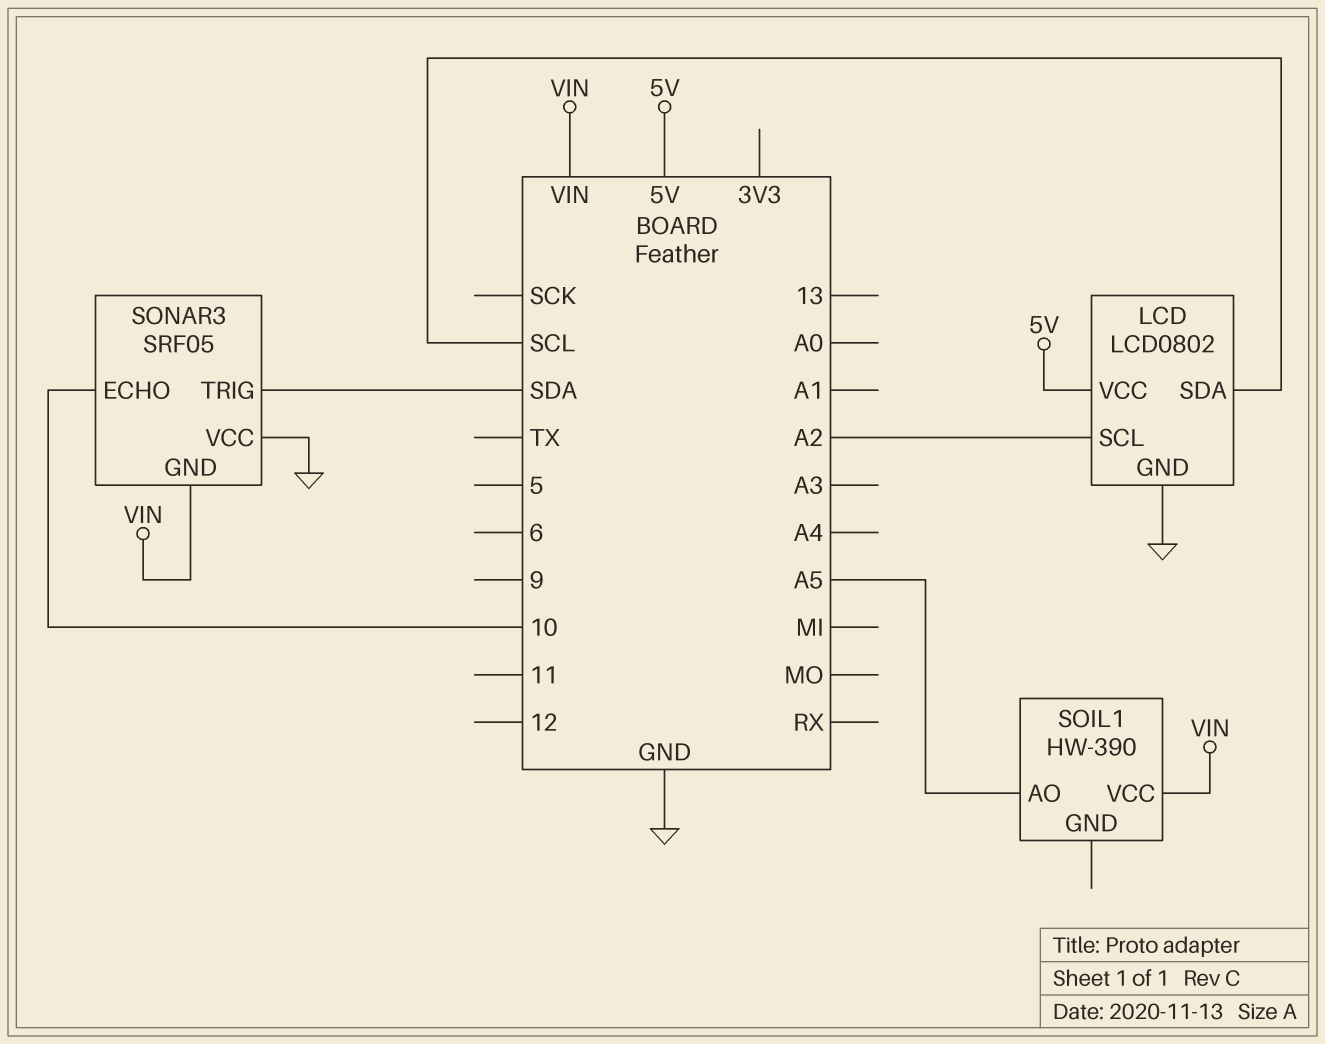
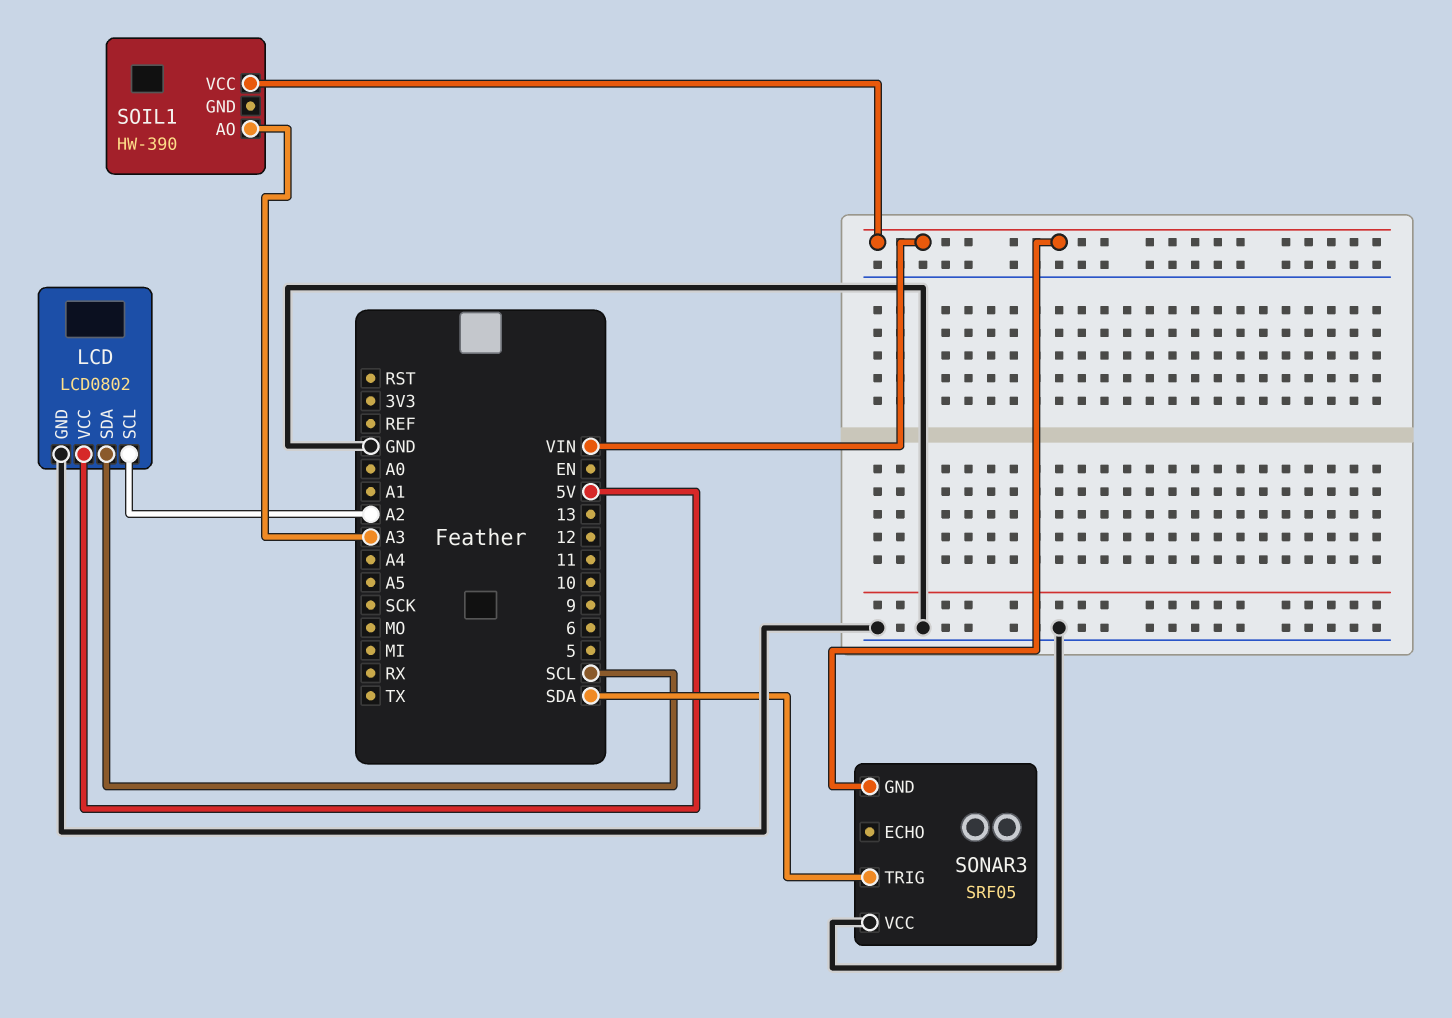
SOIL1 pin AO: A5 -> A3
SONAR3 pin ECHO: 10 -> none

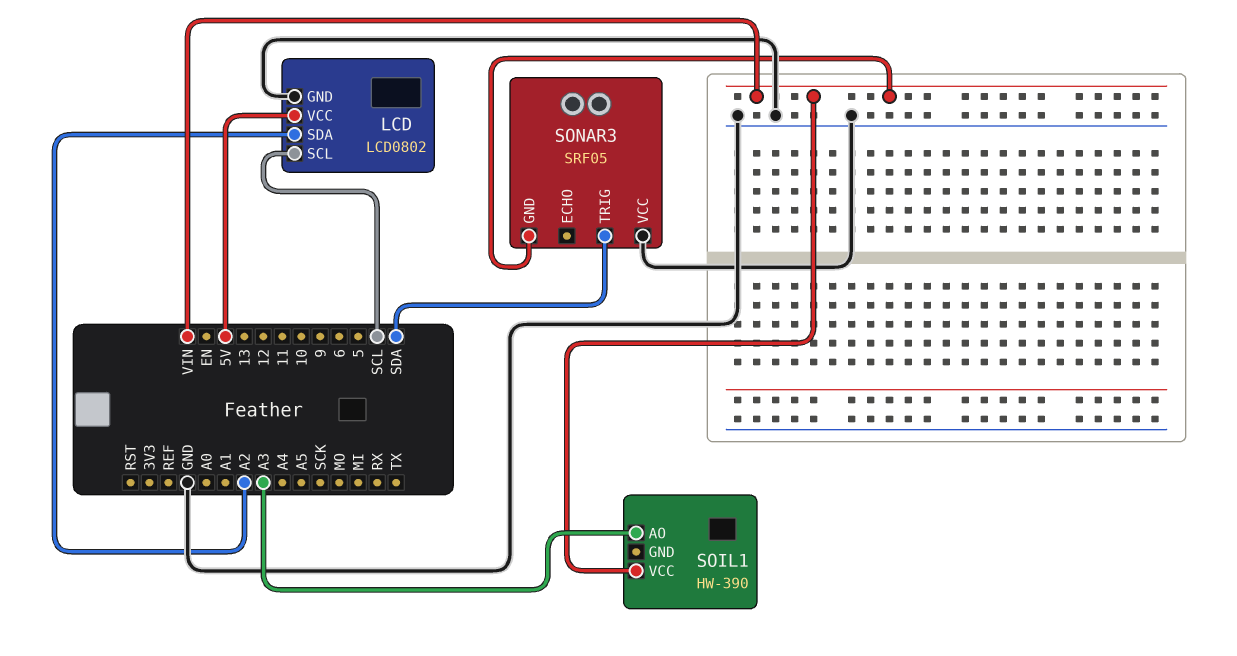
LCD pin SCL: A2 -> SCL
LCD pin SDA: SCL -> A2

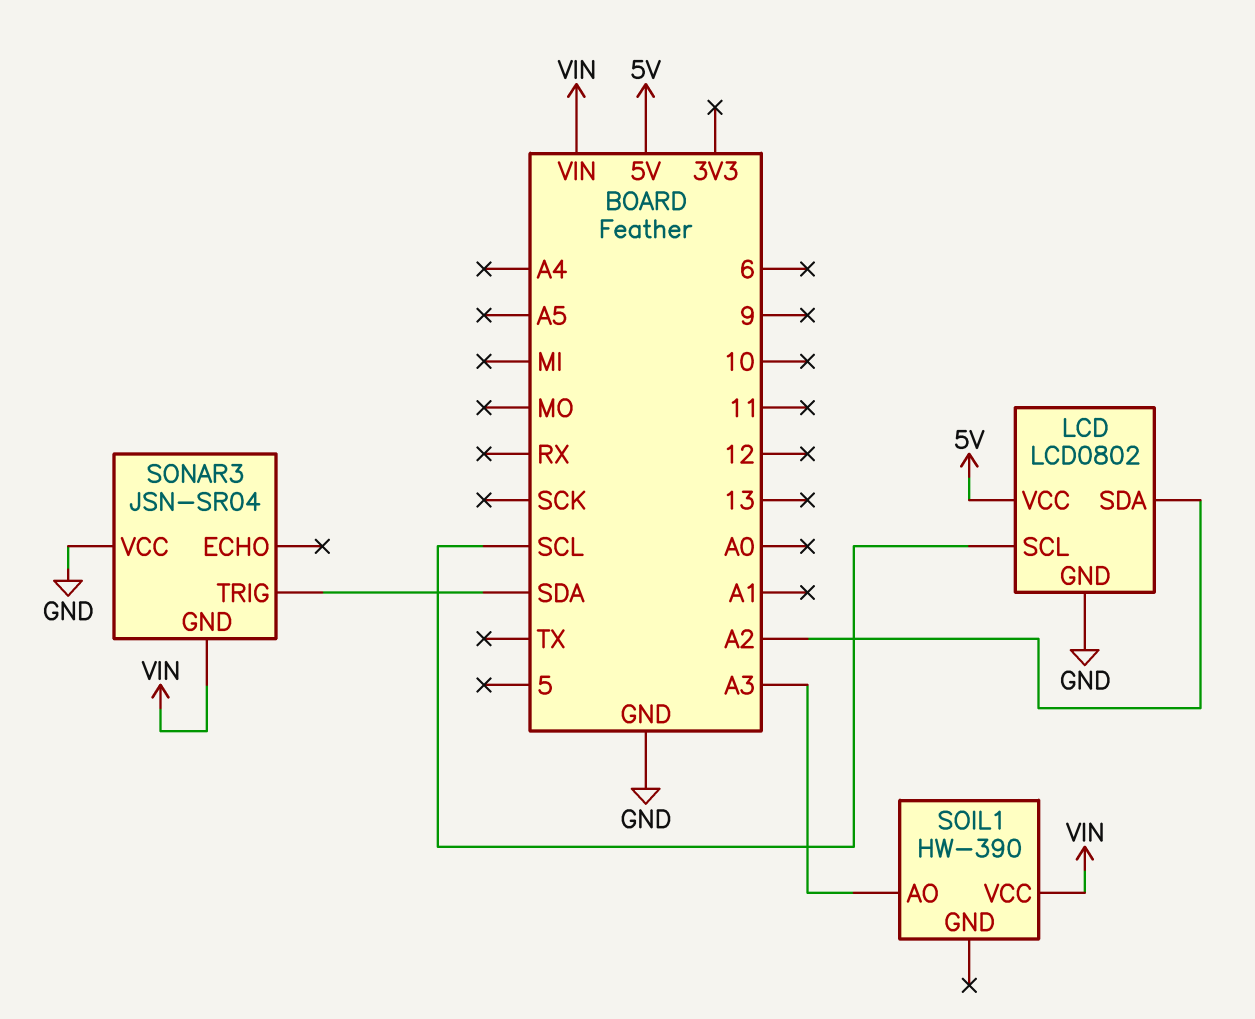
SONAR3: SRF05 -> JSN-SR04

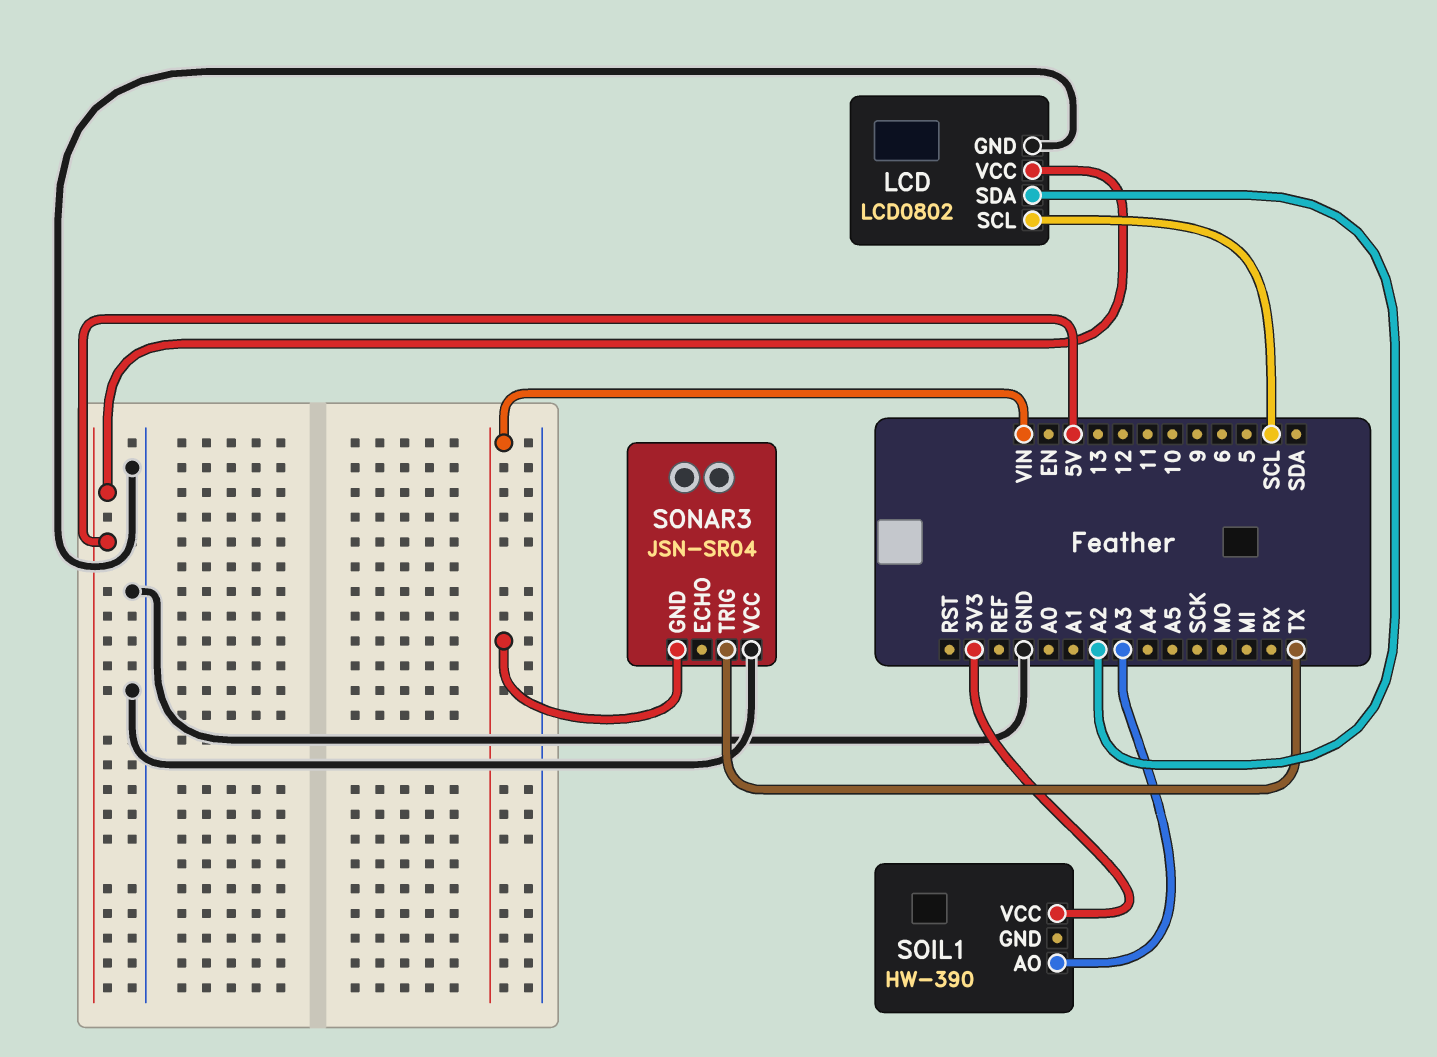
SOIL1 pin VCC: VIN -> 3V3
SONAR3 pin TRIG: SDA -> TX

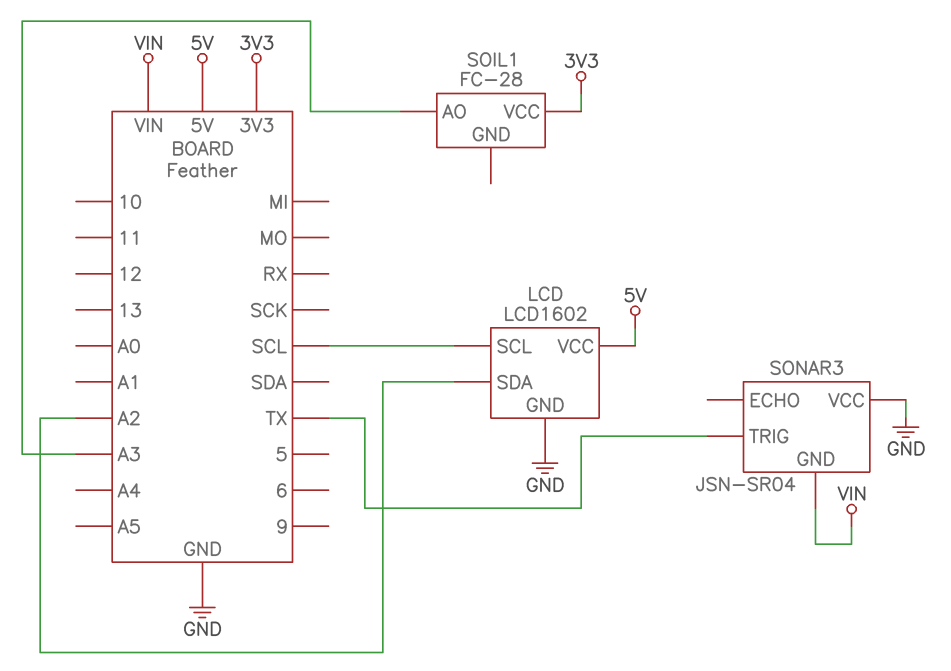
LCD: LCD0802 -> LCD1602
SOIL1: HW-390 -> FC-28

